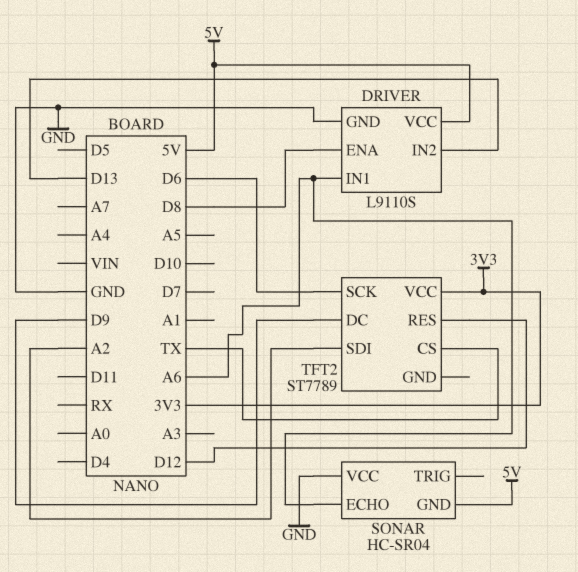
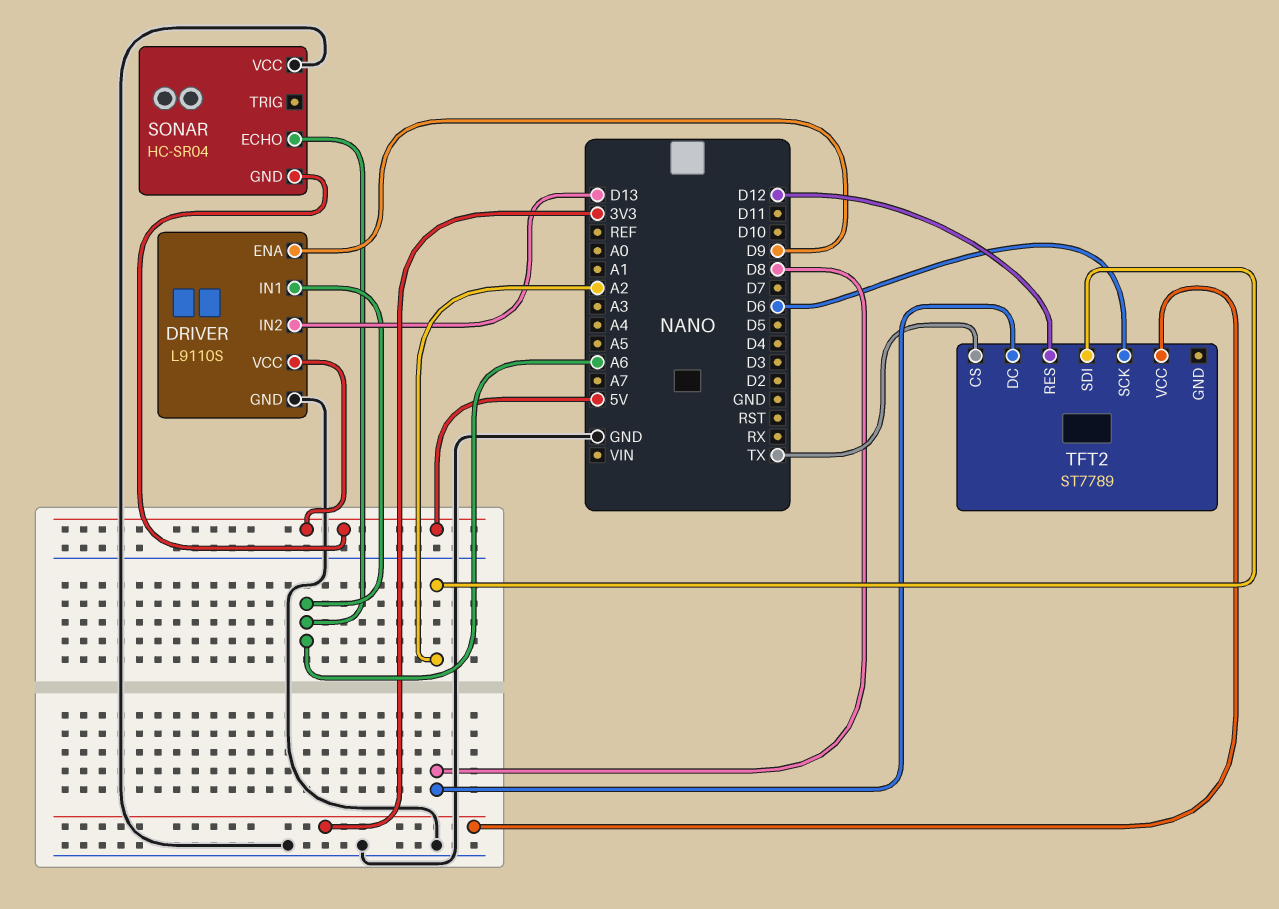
DRIVER pin ENA: D8 -> D9
TFT2 pin DC: D9 -> D8

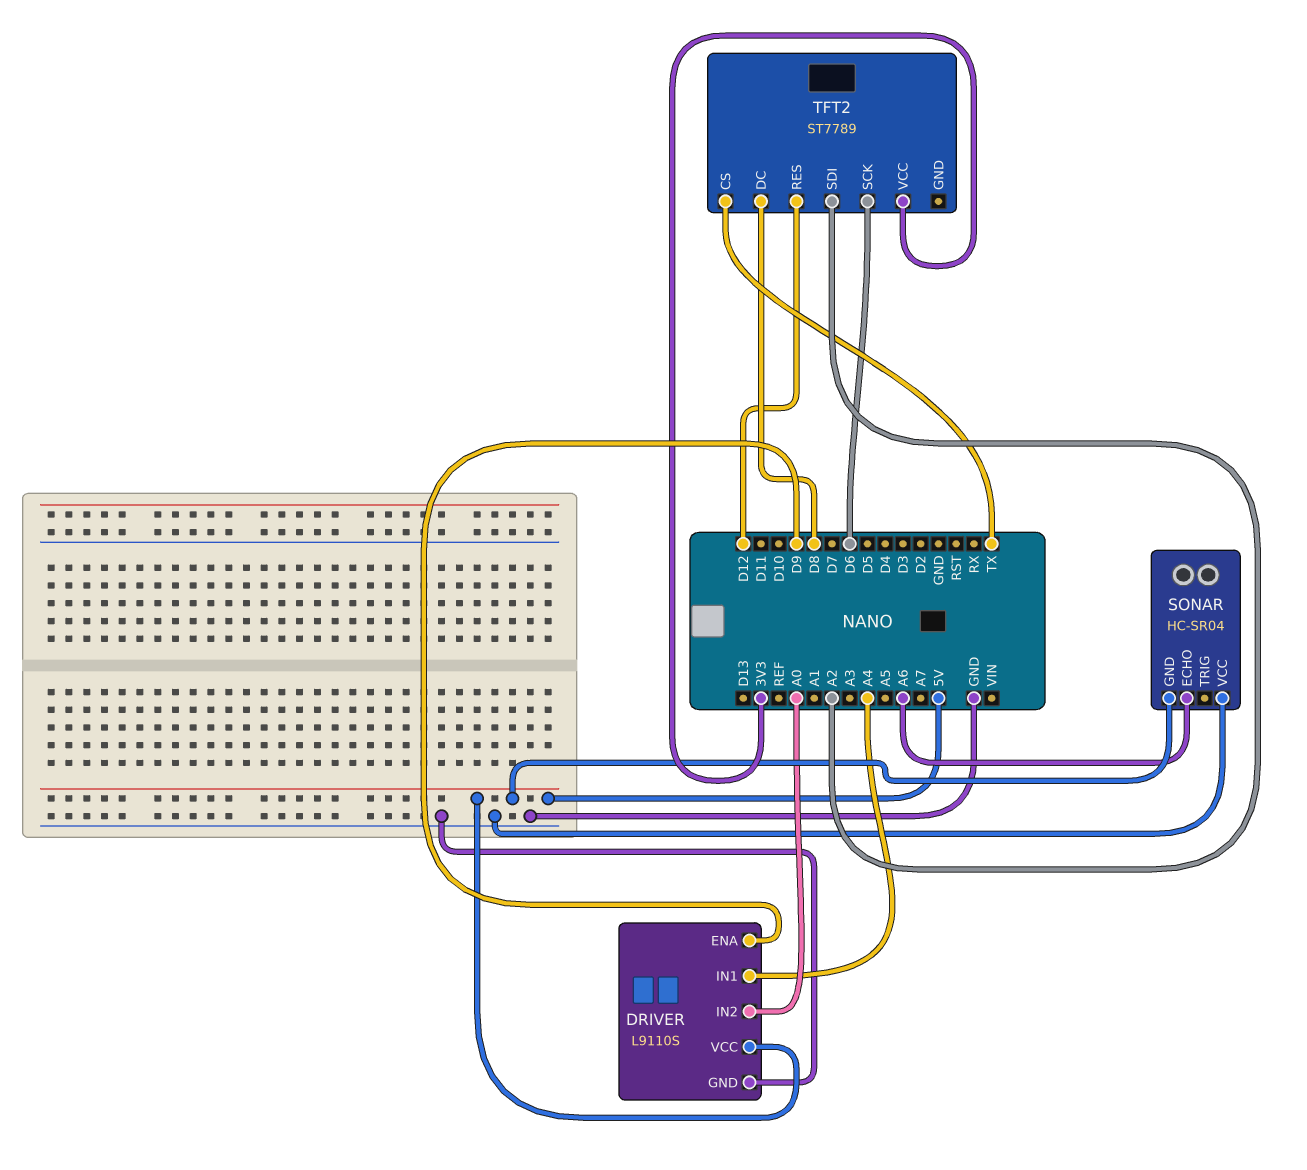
DRIVER pin IN1: A6 -> A4
DRIVER pin IN2: D13 -> A0

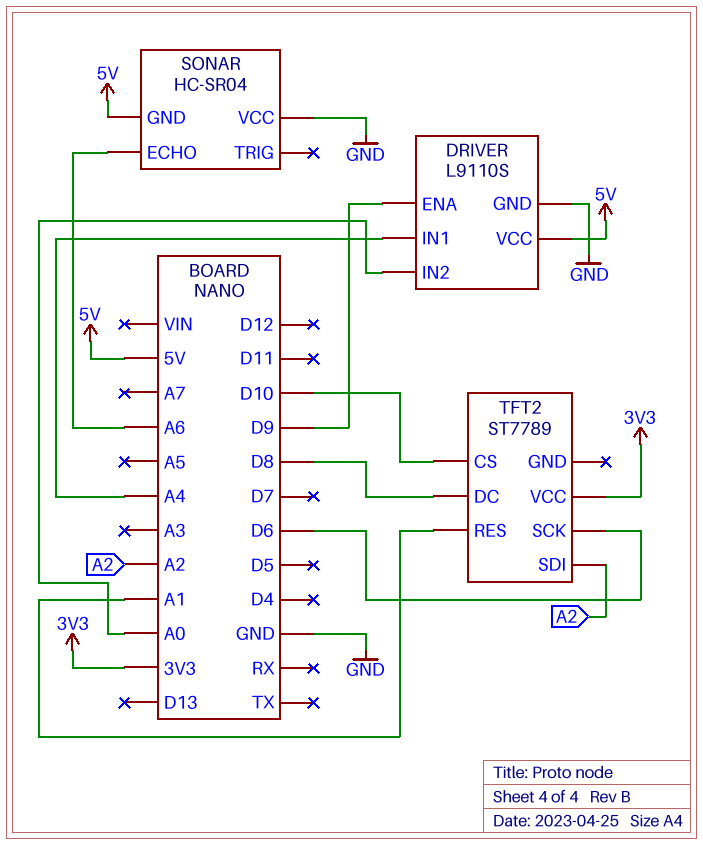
TFT2 pin CS: TX -> D10
TFT2 pin RES: D12 -> A1

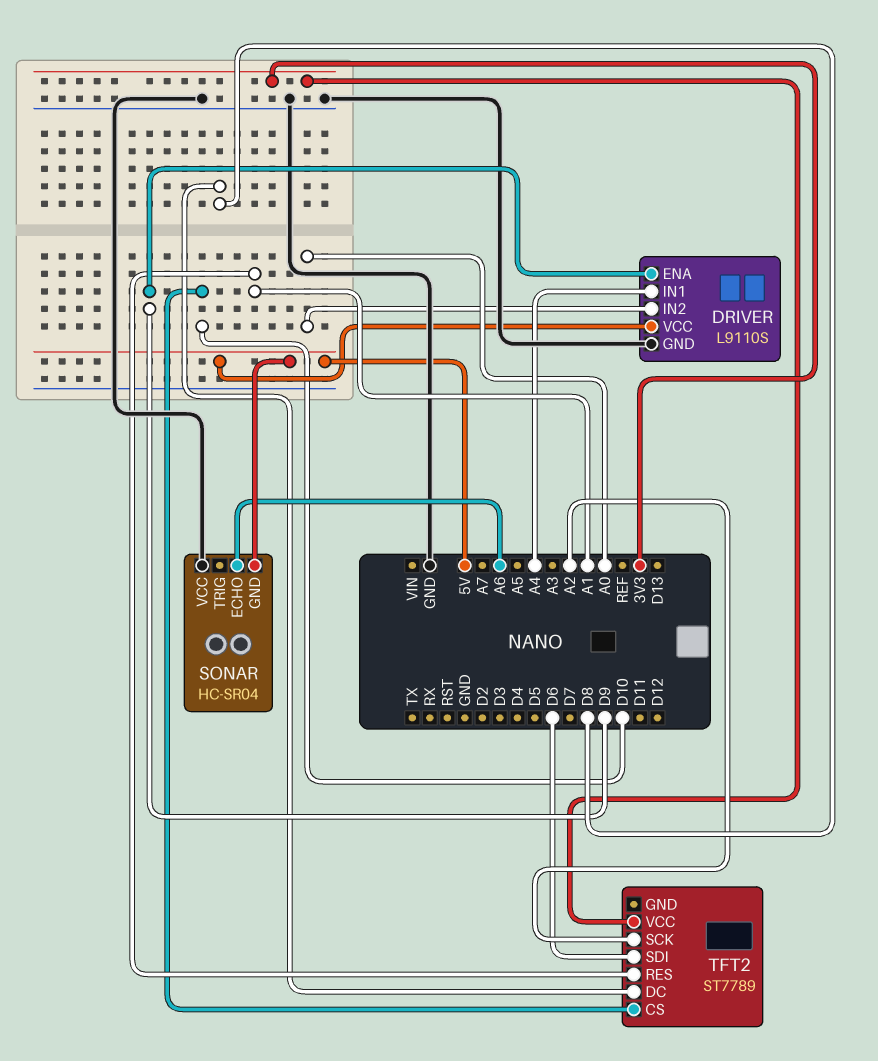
TFT2 pin SCK: D6 -> A2
TFT2 pin SDI: A2 -> D6

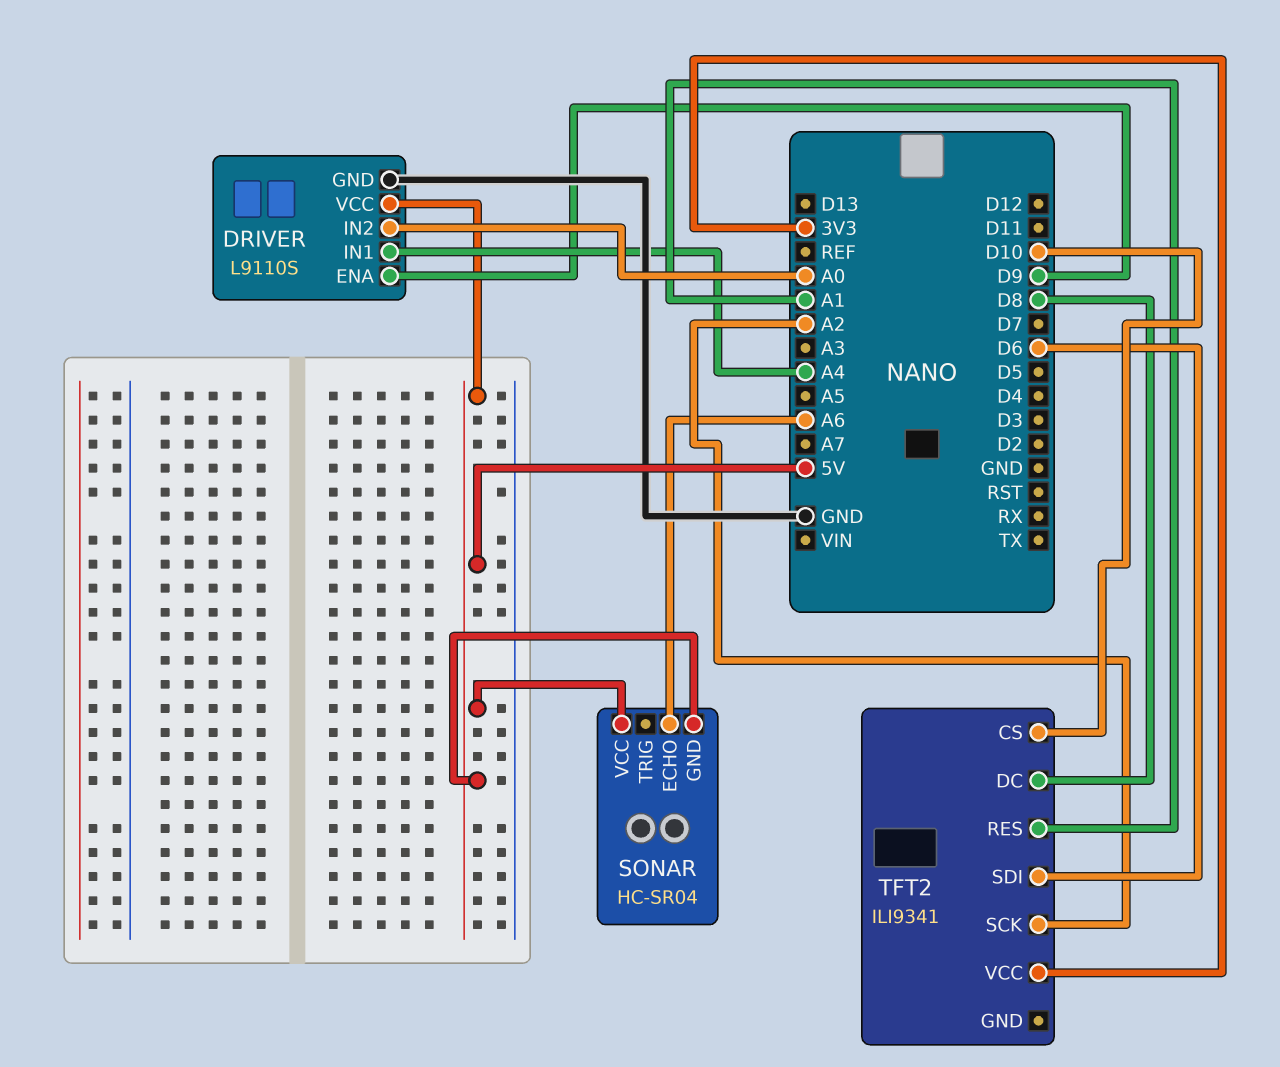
SONAR pin VCC: GND -> 5V
TFT2: ST7789 -> ILI9341

